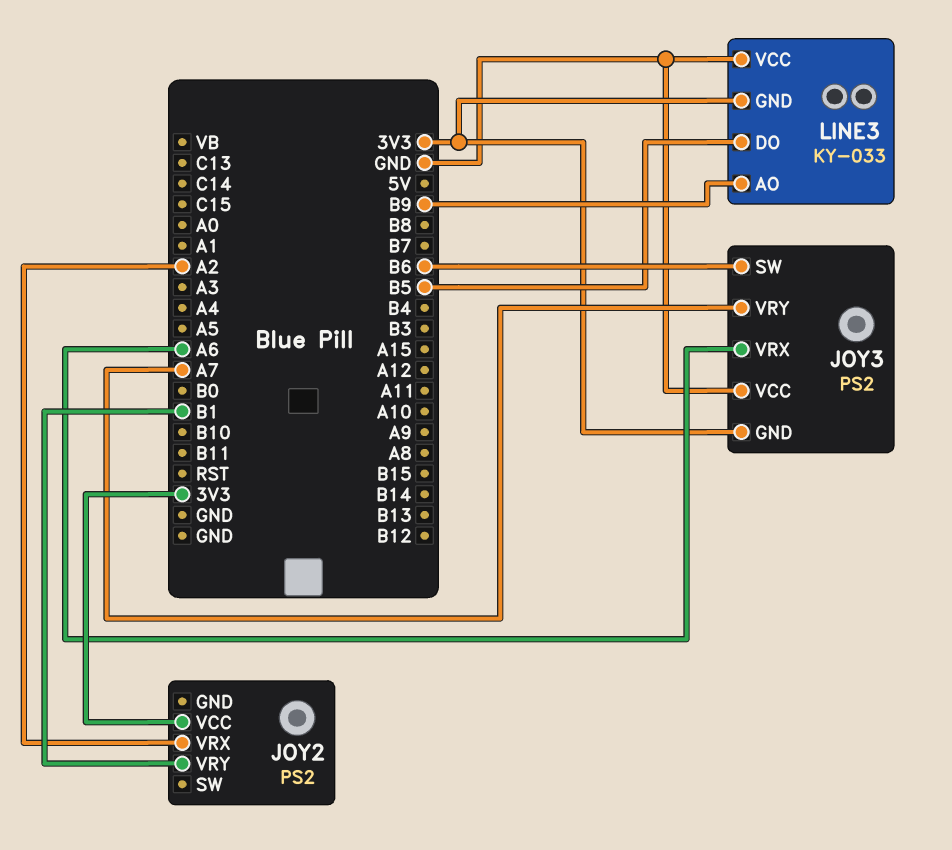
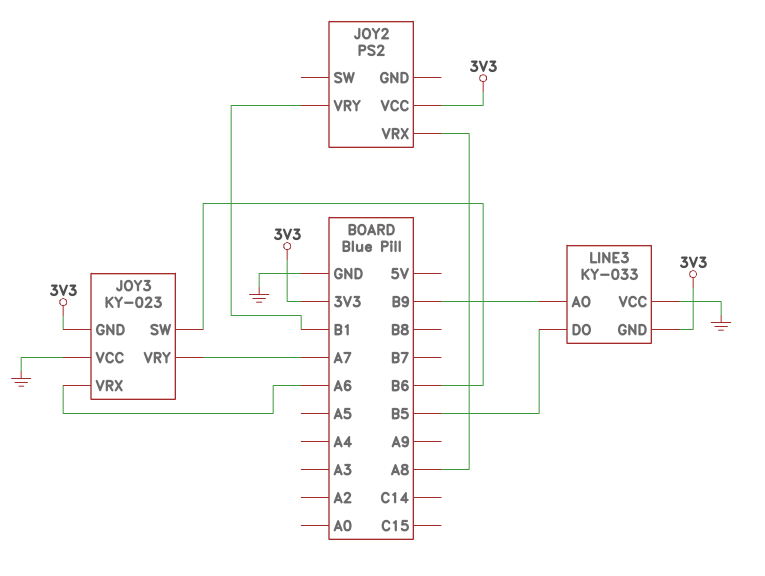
JOY2 pin VRX: A2 -> A8
JOY3: PS2 -> KY-023

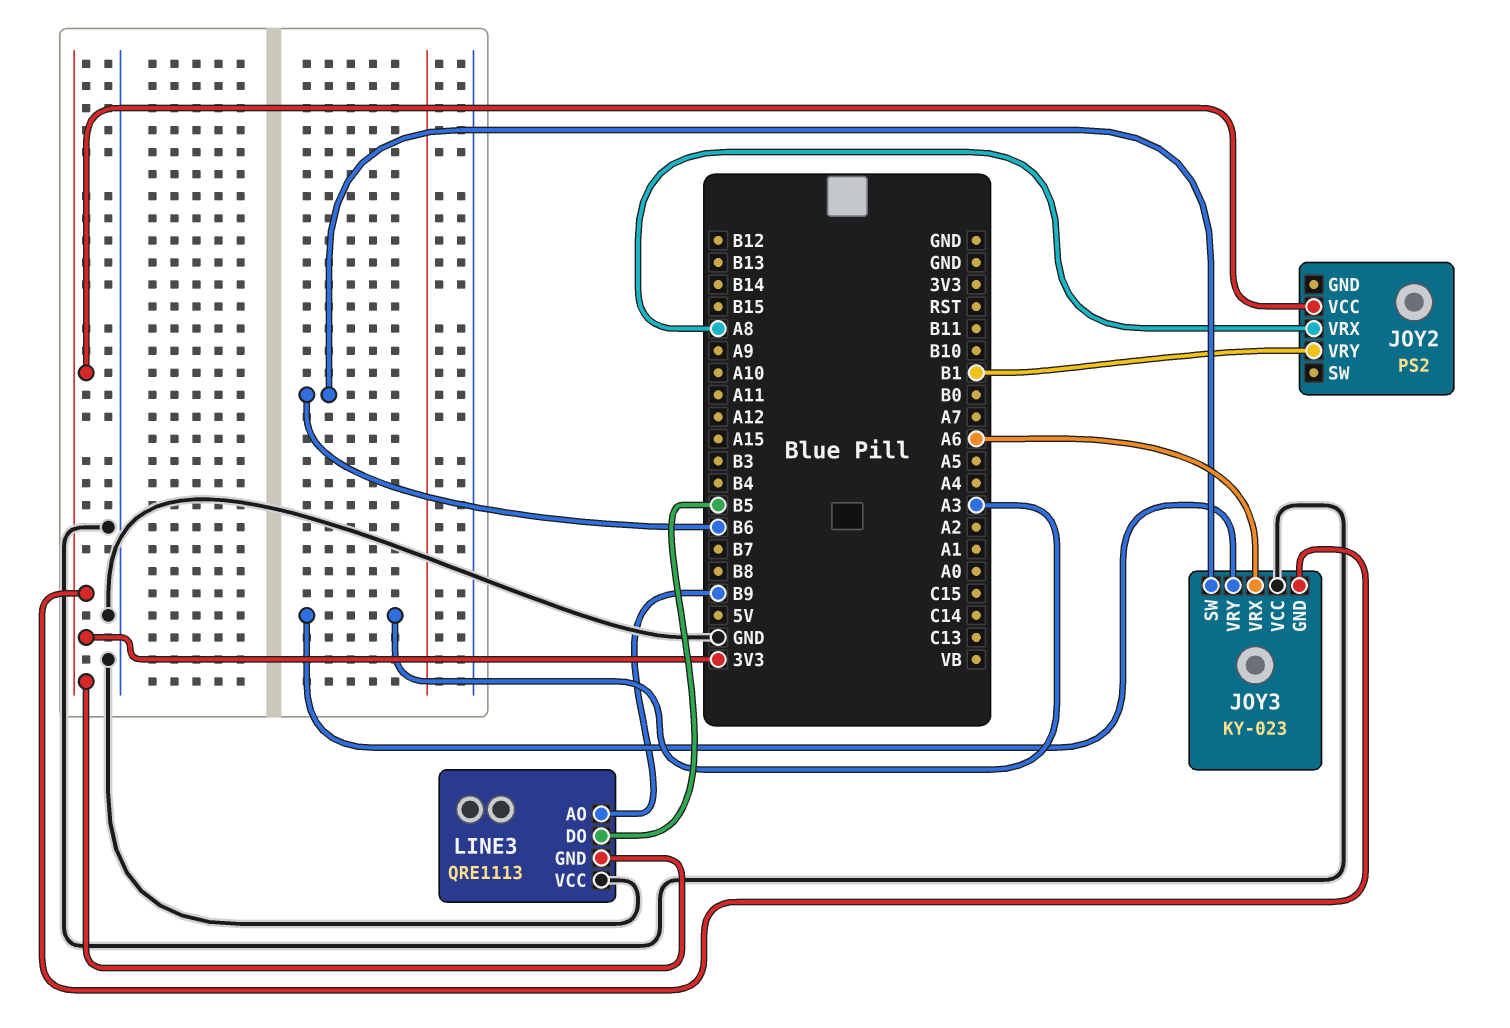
JOY3 pin VRY: A7 -> A3
LINE3: KY-033 -> QRE1113

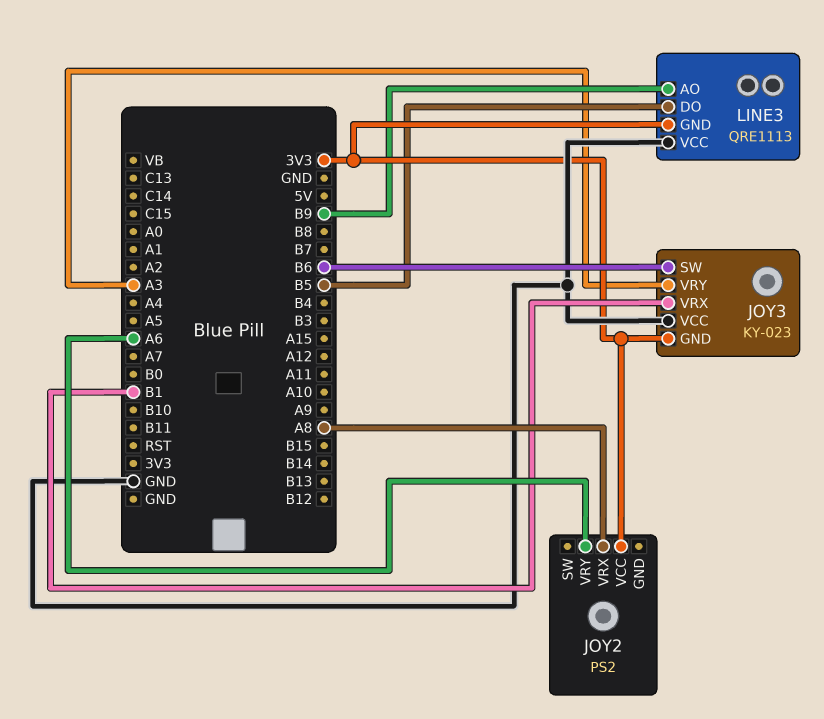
JOY2 pin VRY: B1 -> A6
JOY3 pin VRX: A6 -> B1

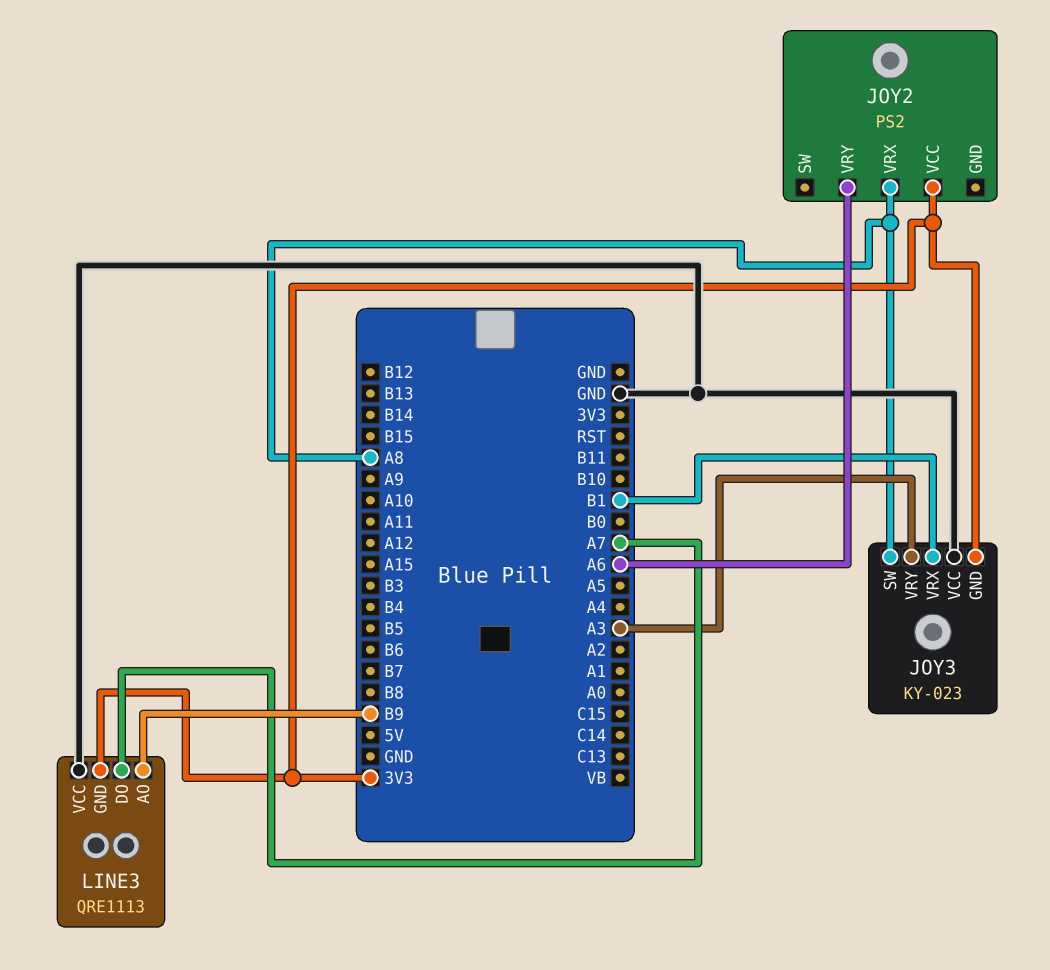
JOY3 pin SW: B6 -> A8
LINE3 pin DO: B5 -> A7

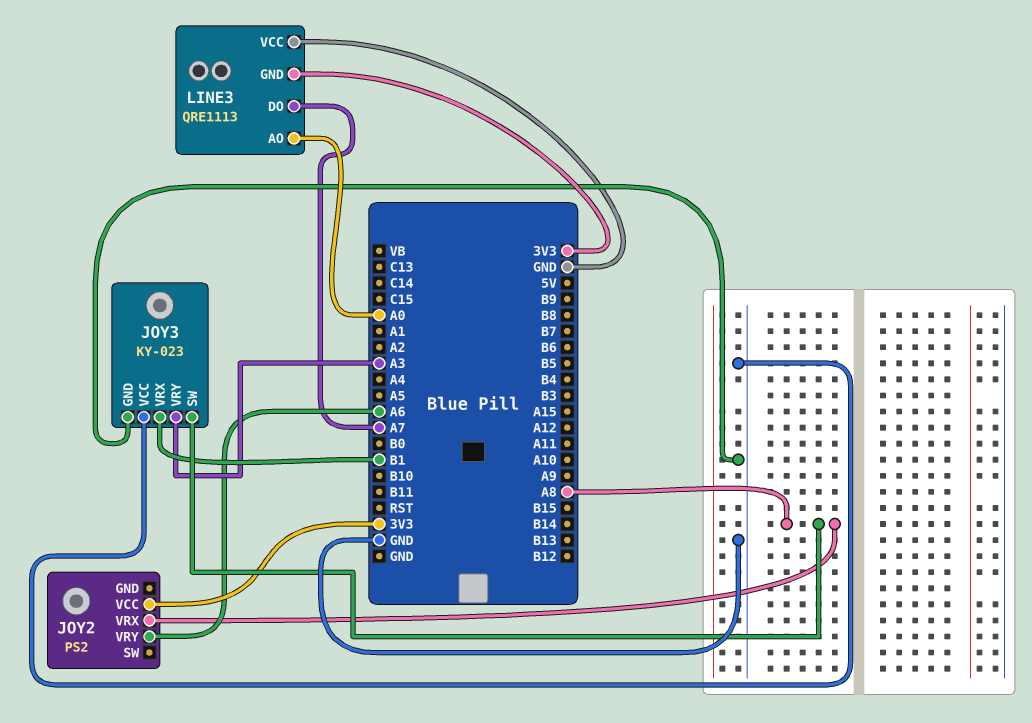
JOY3 pin GND: 3V3 -> GND
LINE3 pin AO: B9 -> A0

